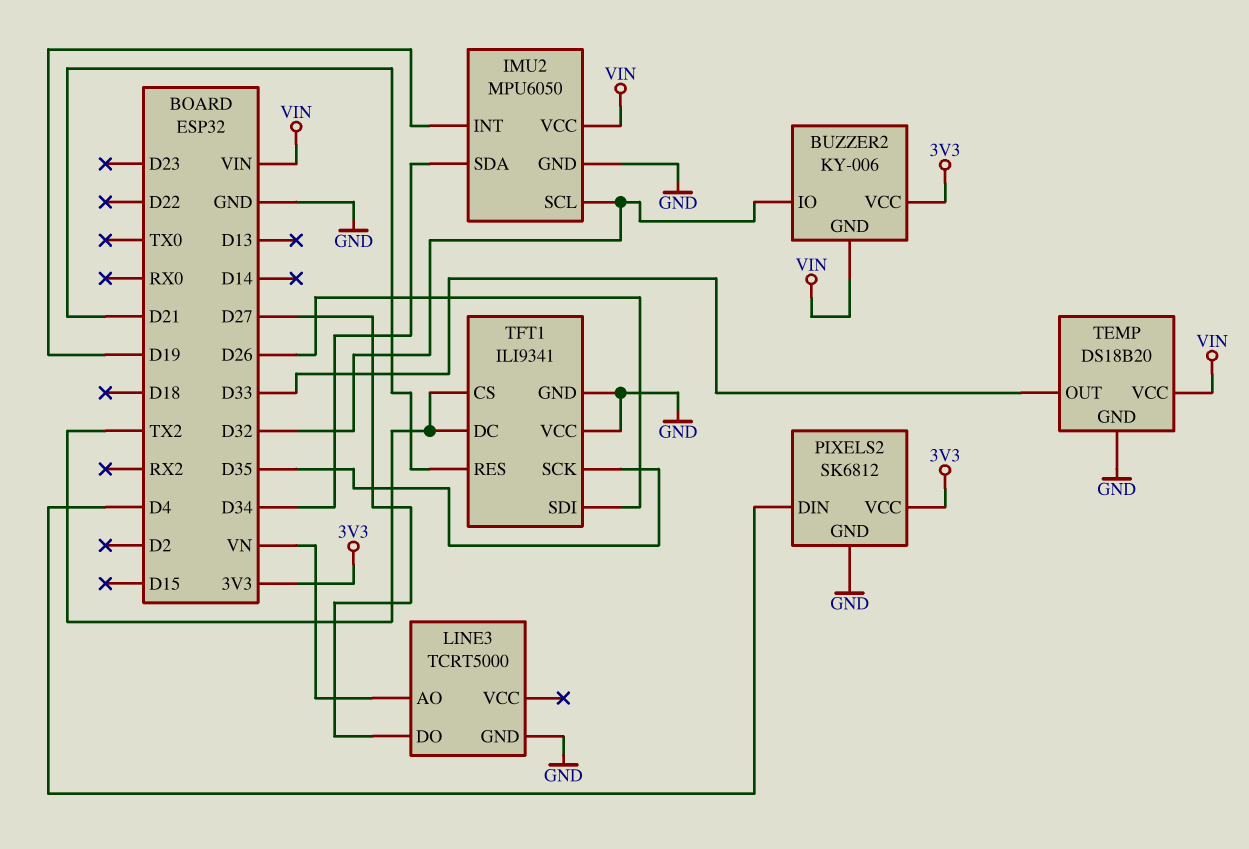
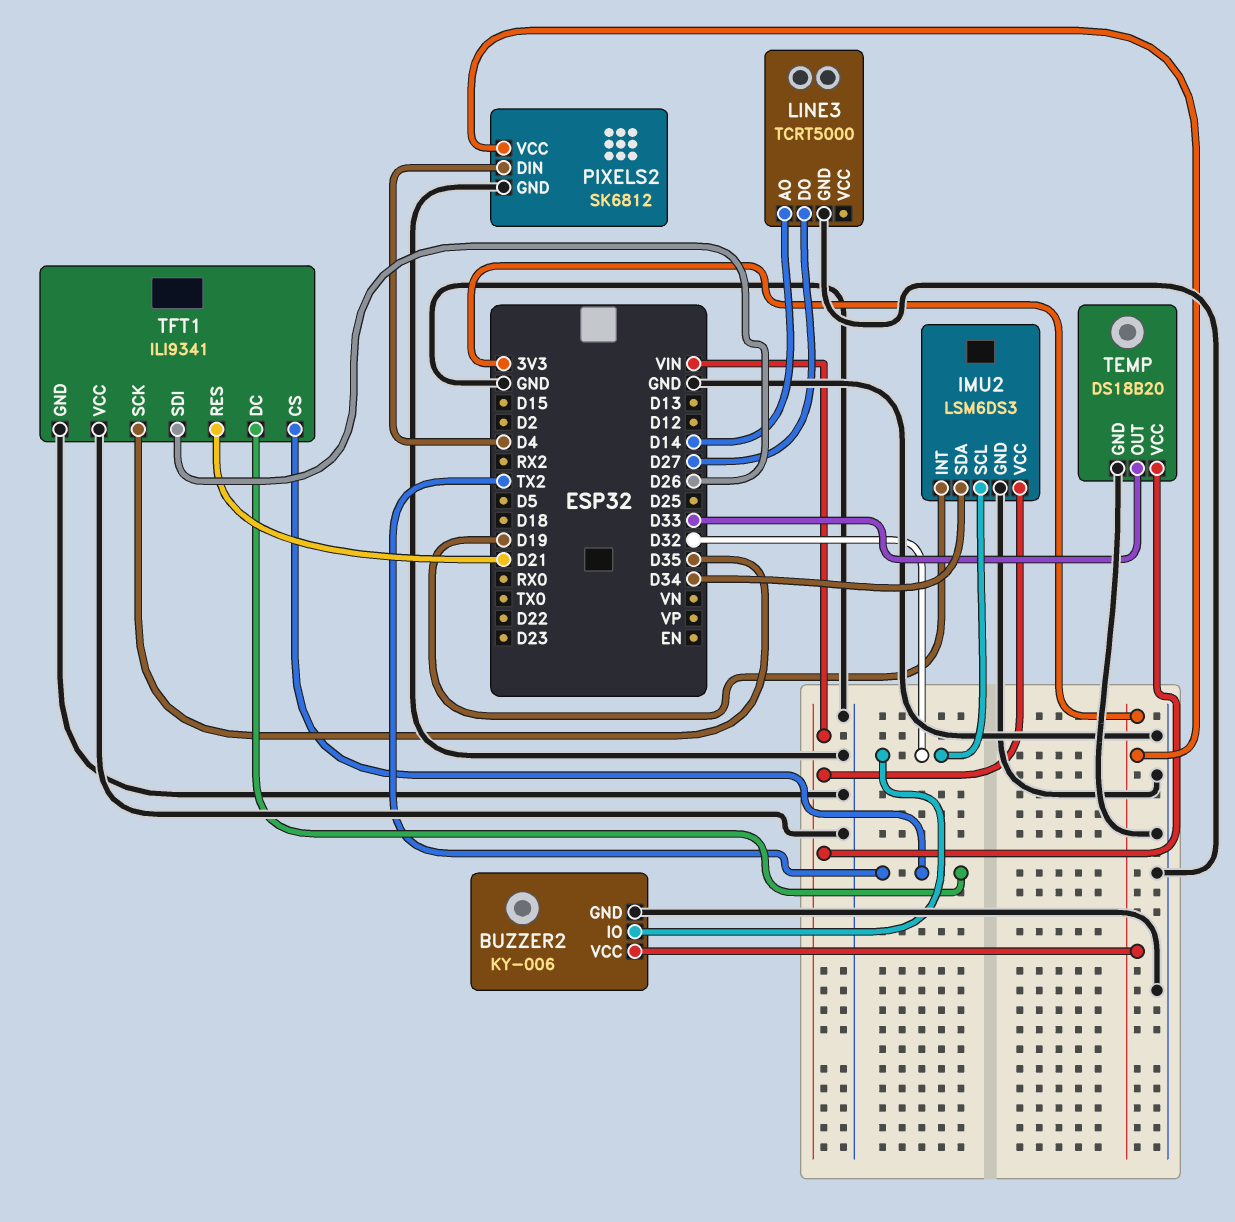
BUZZER2 pin GND: VIN -> GND
IMU2: MPU6050 -> LSM6DS3
LINE3 pin AO: VN -> D14

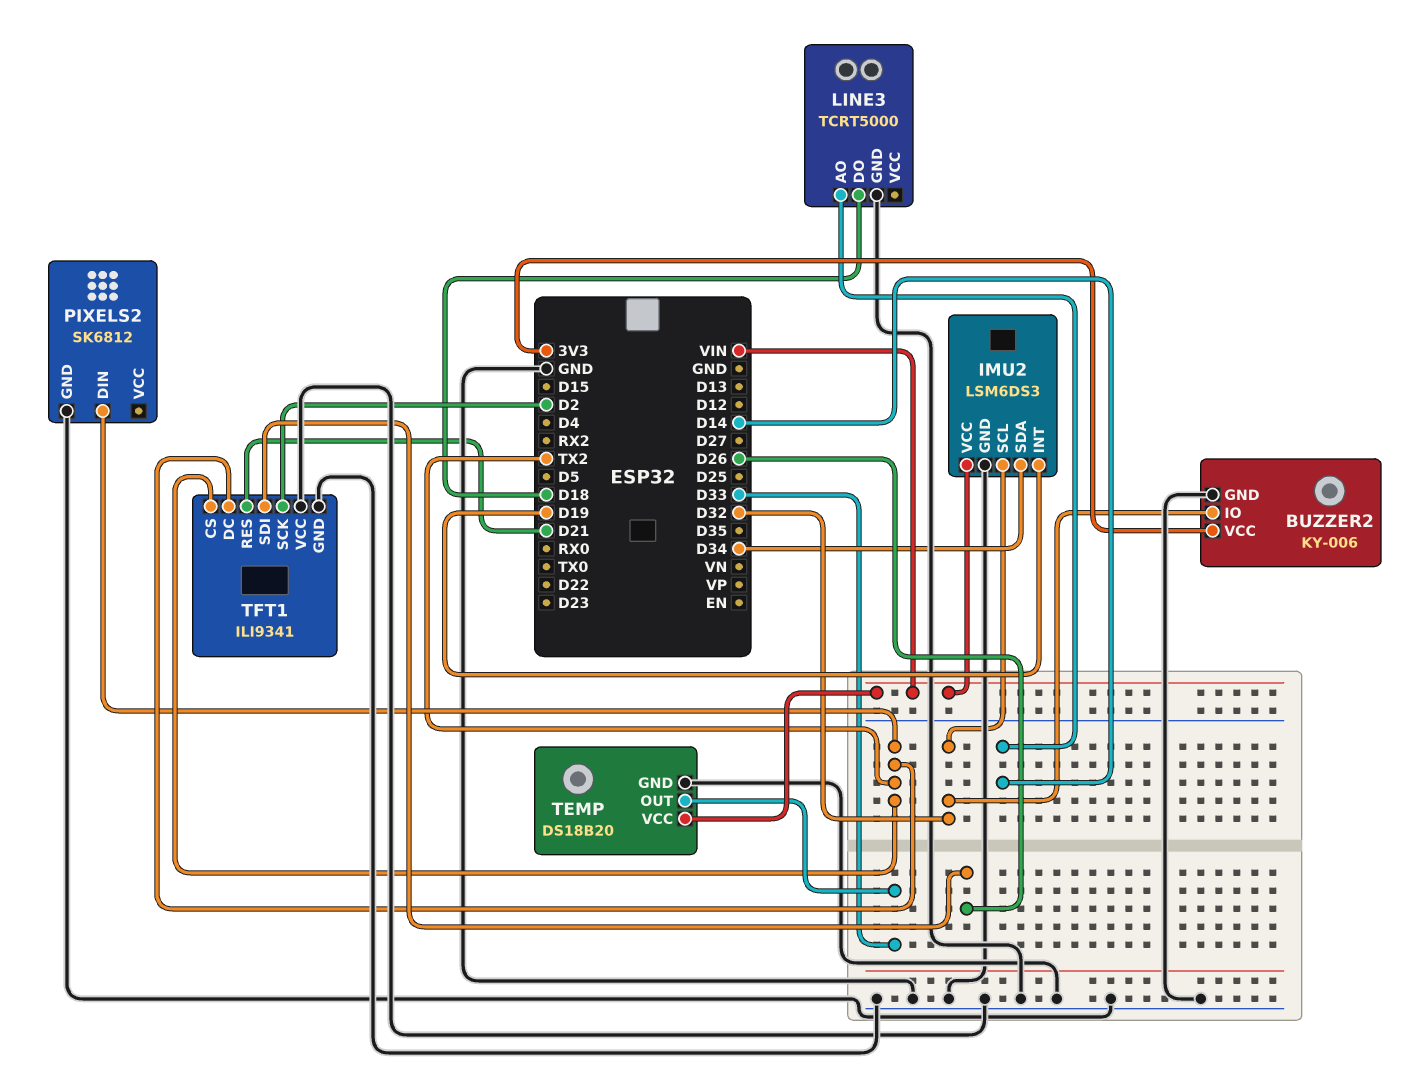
LINE3 pin DO: D27 -> D18
PIXELS2 pin DIN: D4 -> TX2
PIXELS2 pin VCC: 3V3 -> none
TFT1 pin SCK: D35 -> D2

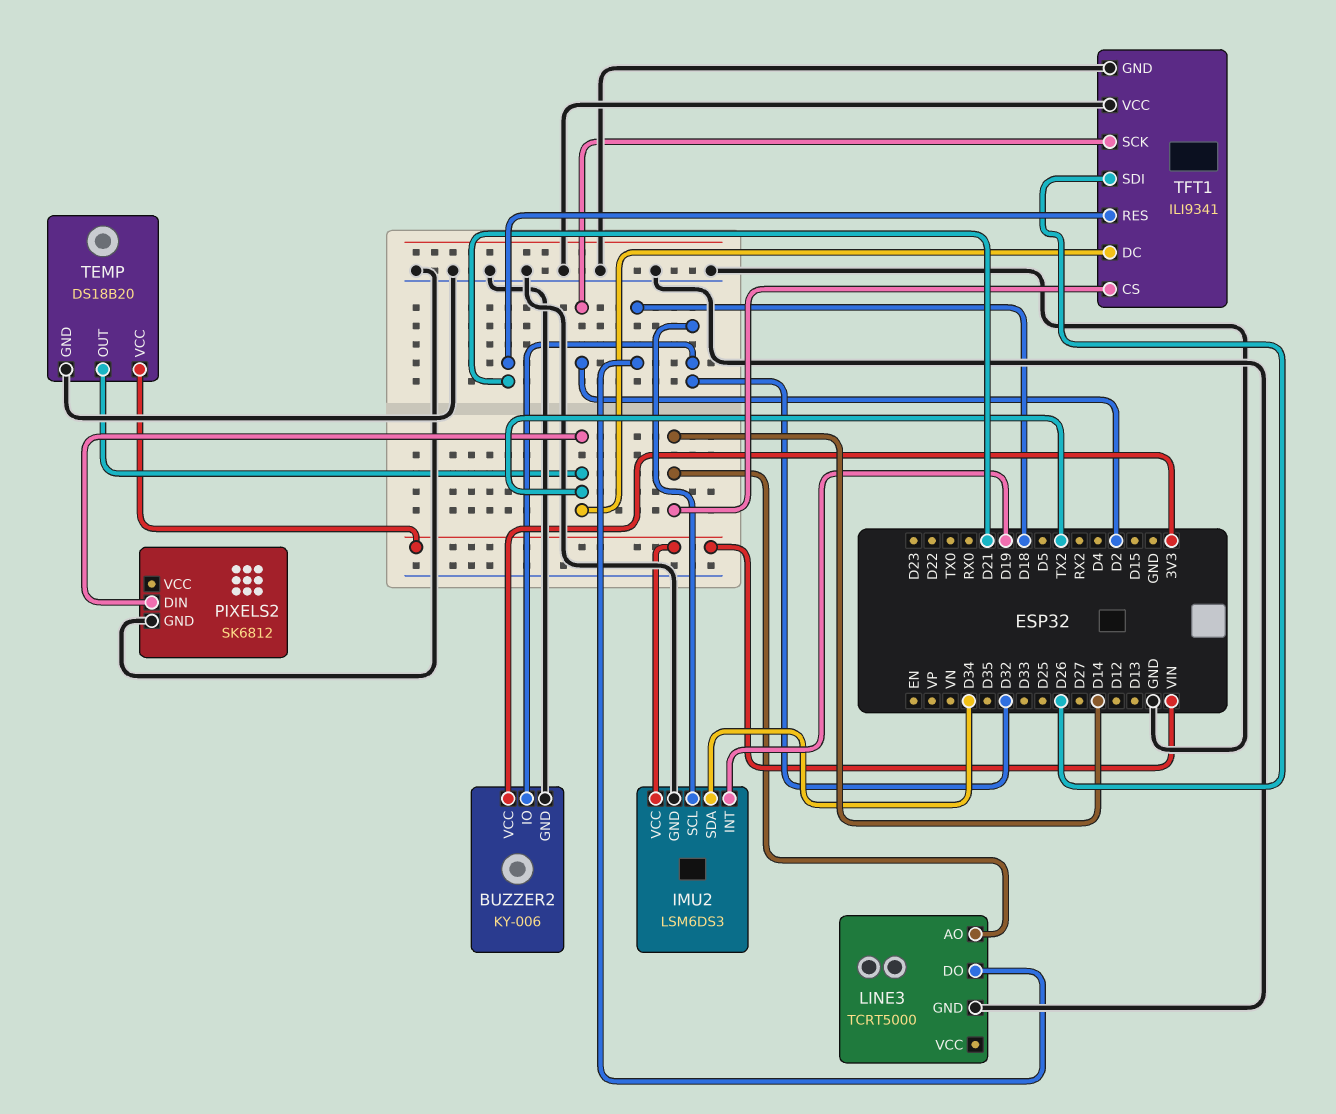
TEMP pin OUT: D33 -> TX2
TFT1 pin CS: TX2 -> D14

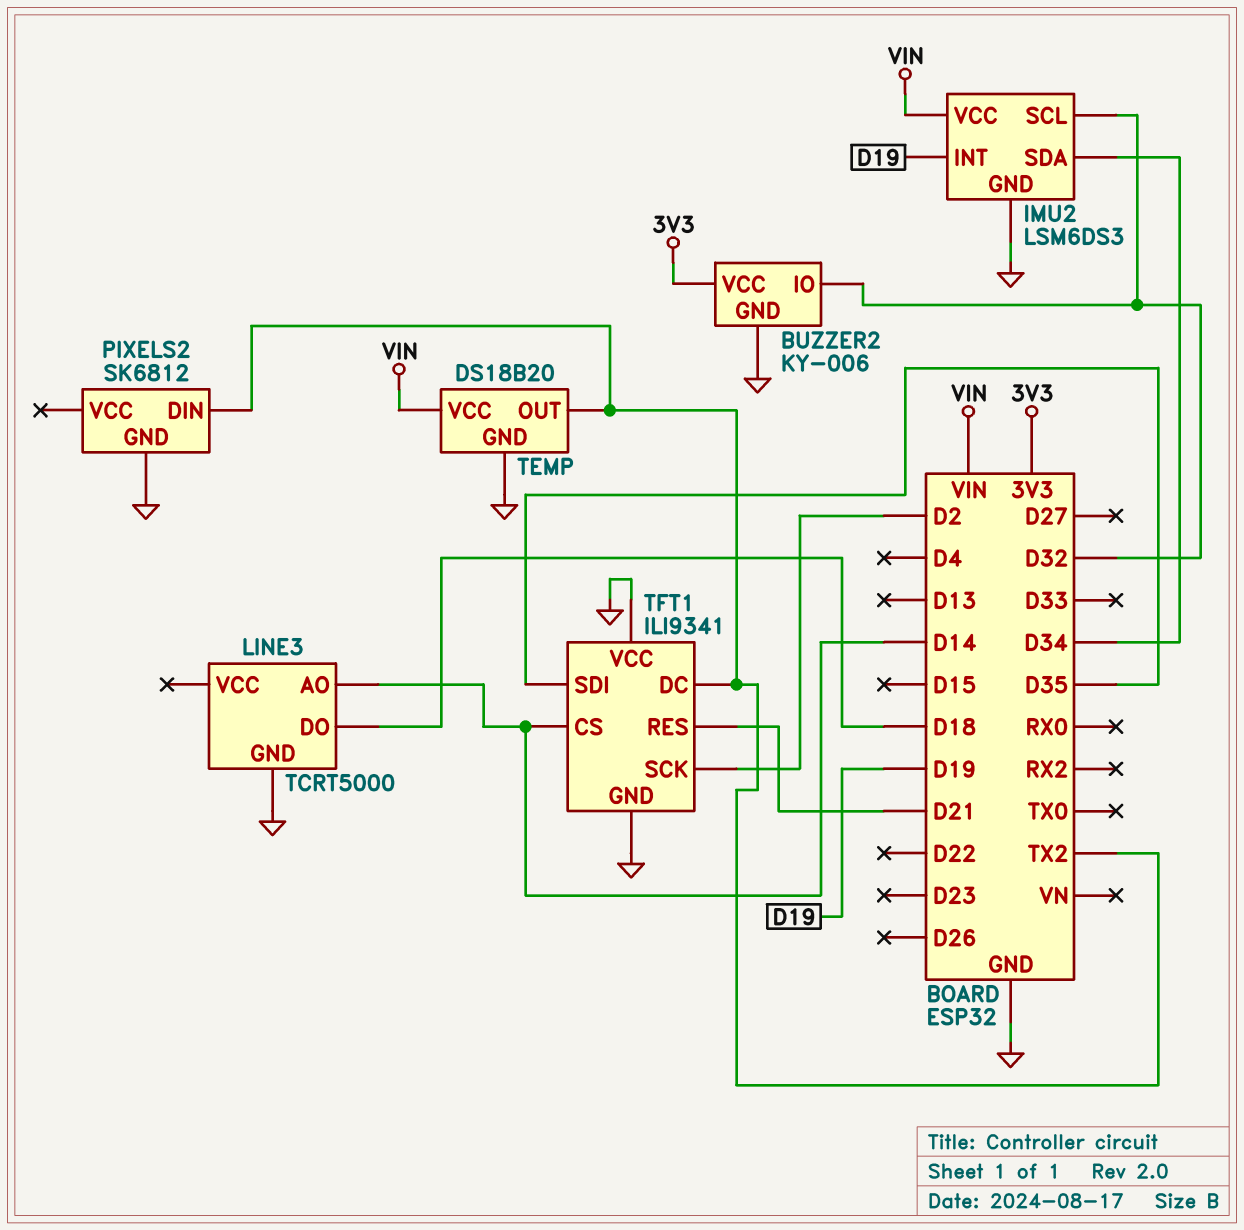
TFT1 pin SDI: D26 -> D35

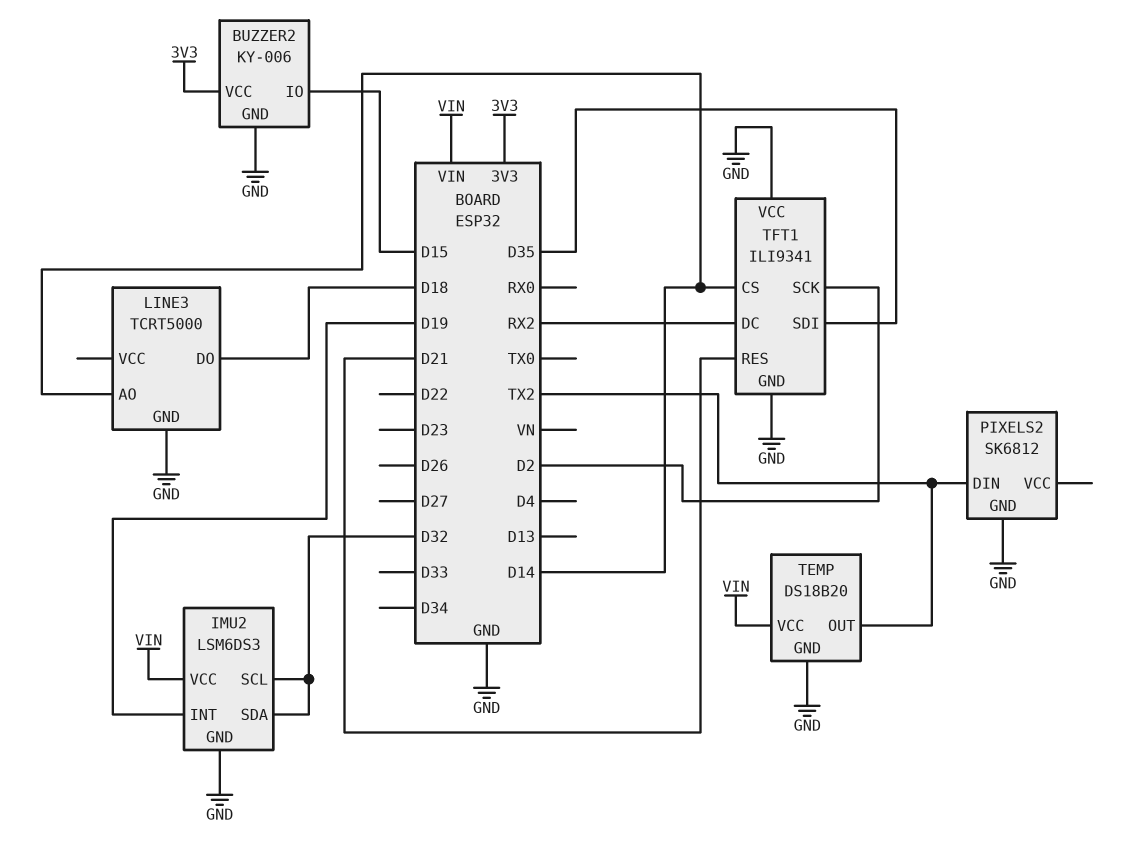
BUZZER2 pin IO: D32 -> D15
IMU2 pin SDA: D34 -> D32
TFT1 pin DC: TX2 -> RX2

